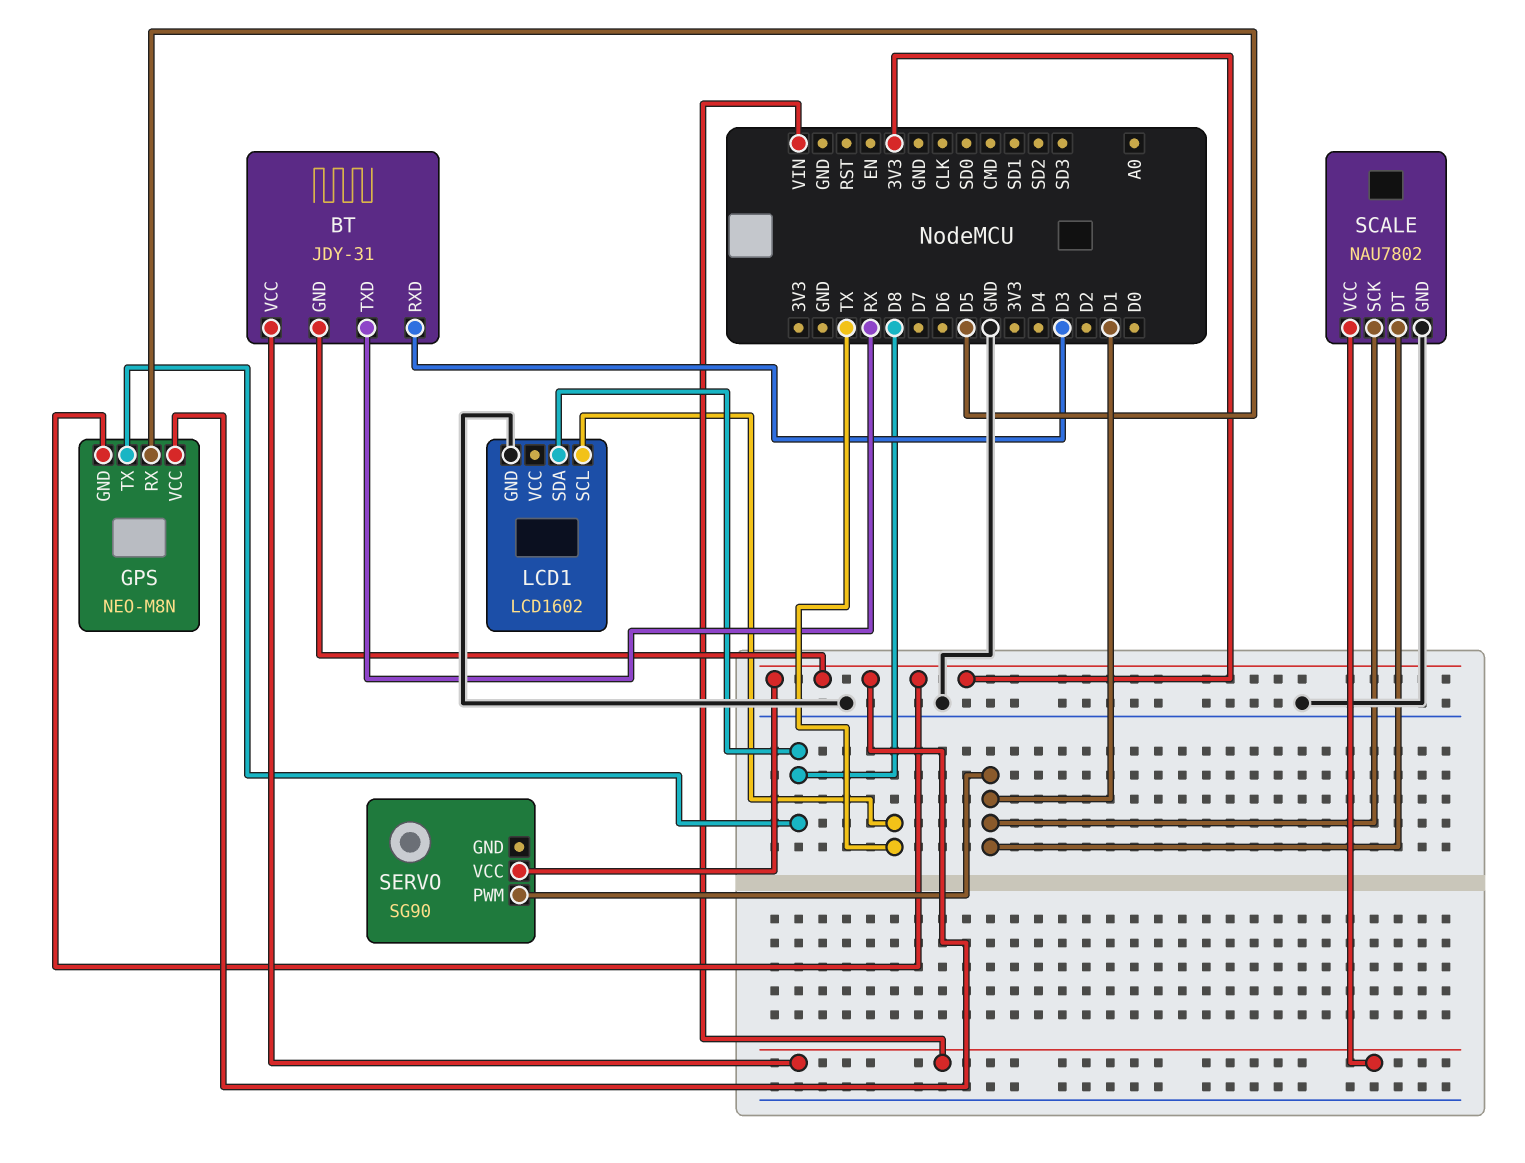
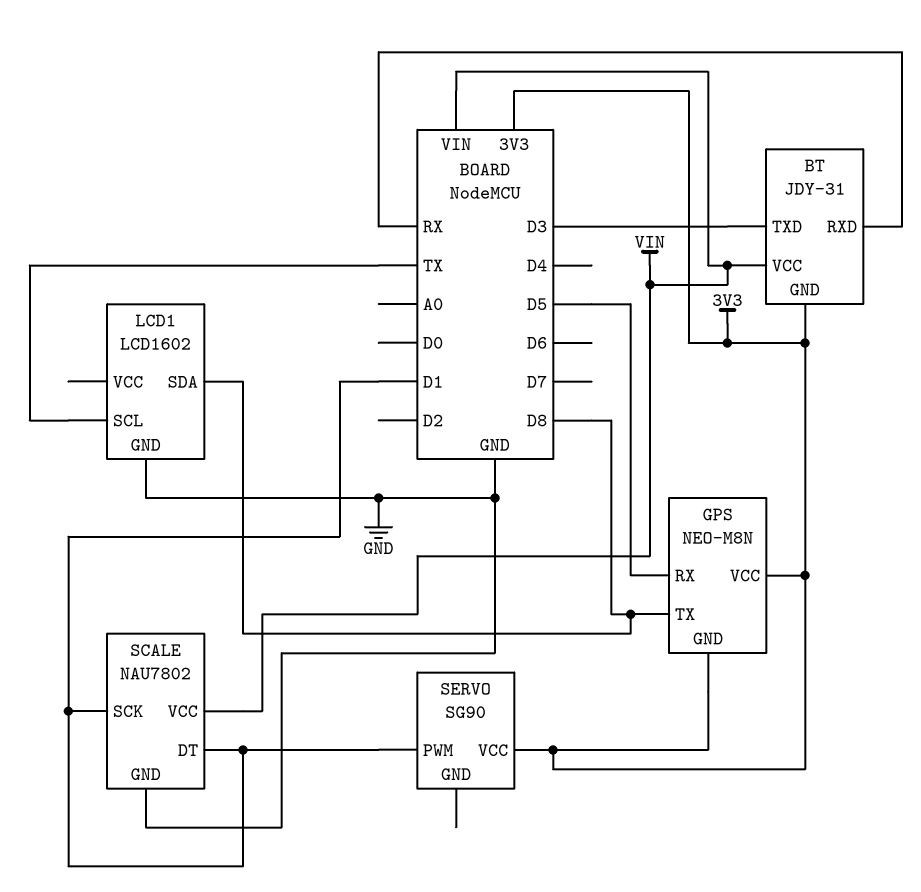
BT pin RXD: D3 -> RX
BT pin TXD: RX -> D3

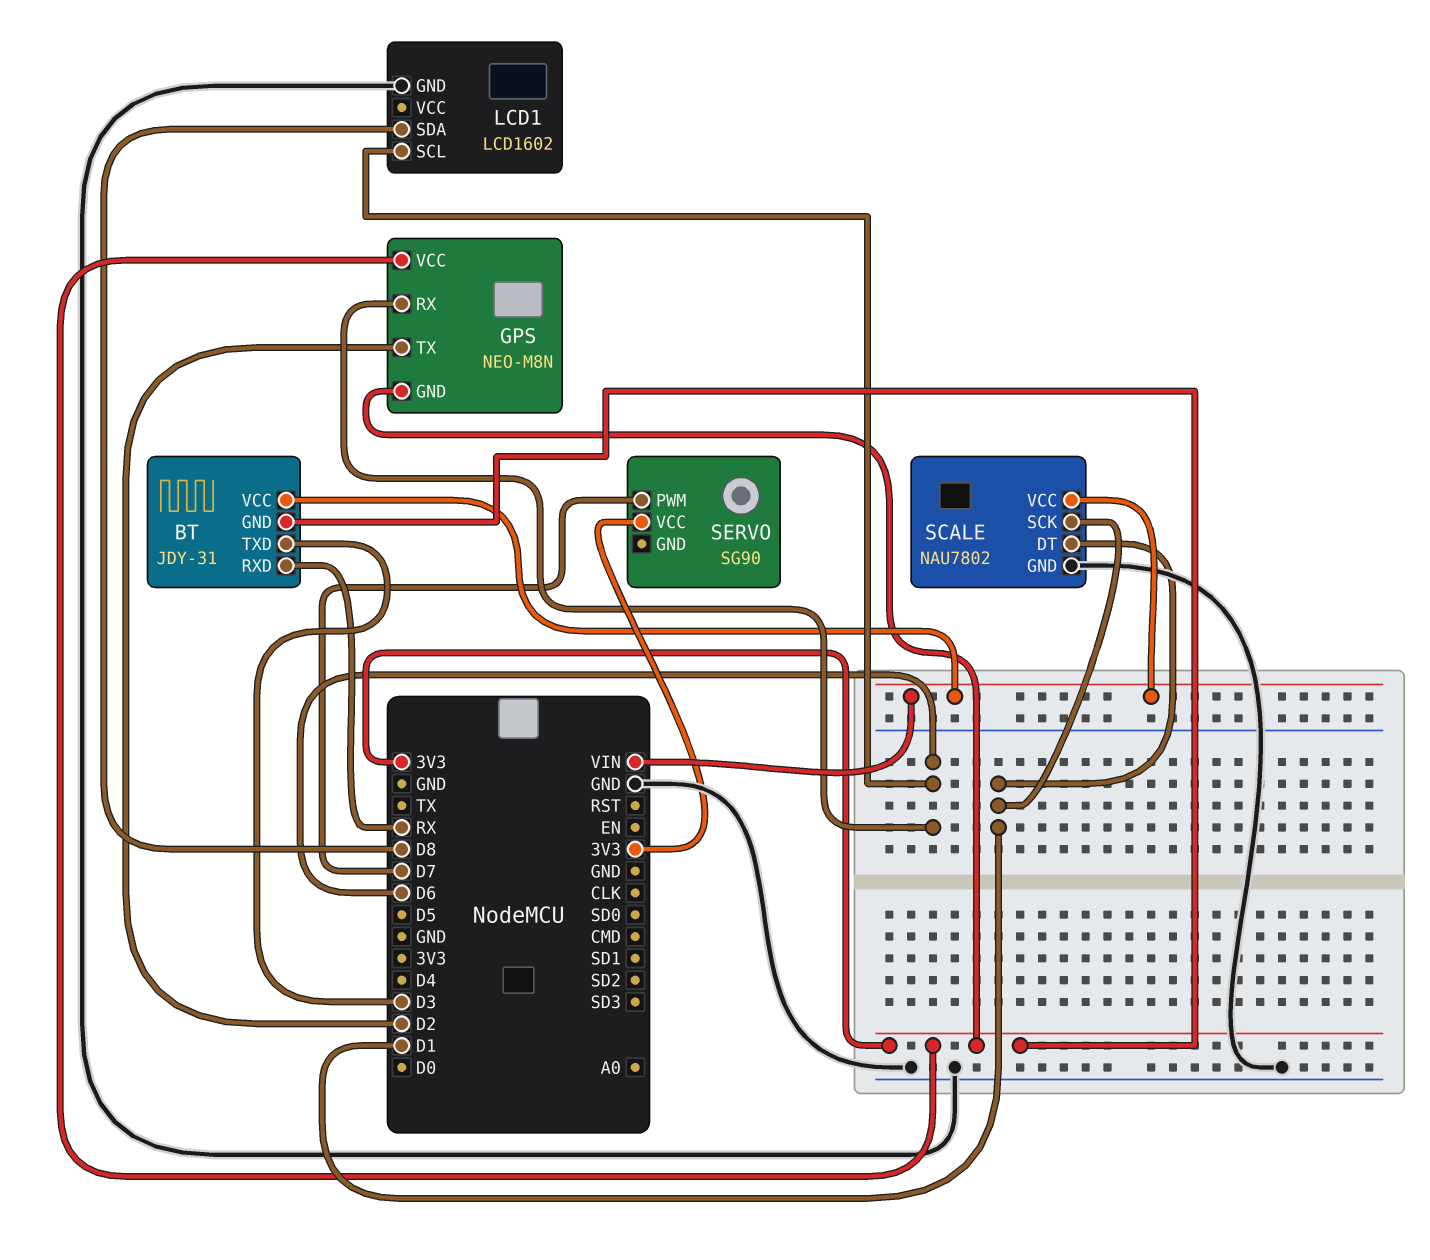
GPS pin RX: D5 -> D6
GPS pin TX: D8 -> D2
LCD1 pin SCL: TX -> D6
SERVO pin PWM: D1 -> D7

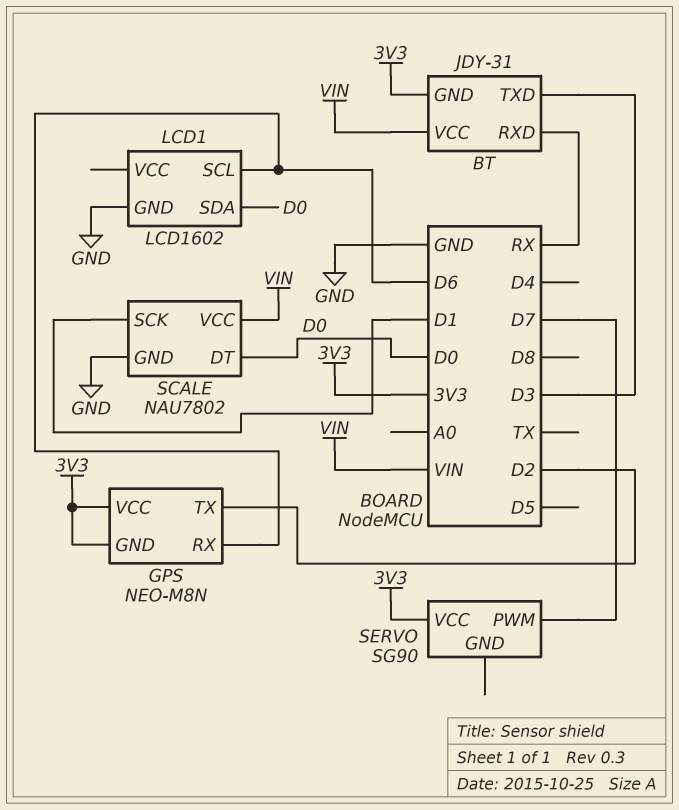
LCD1 pin SDA: D8 -> D0
SCALE pin DT: D1 -> D0

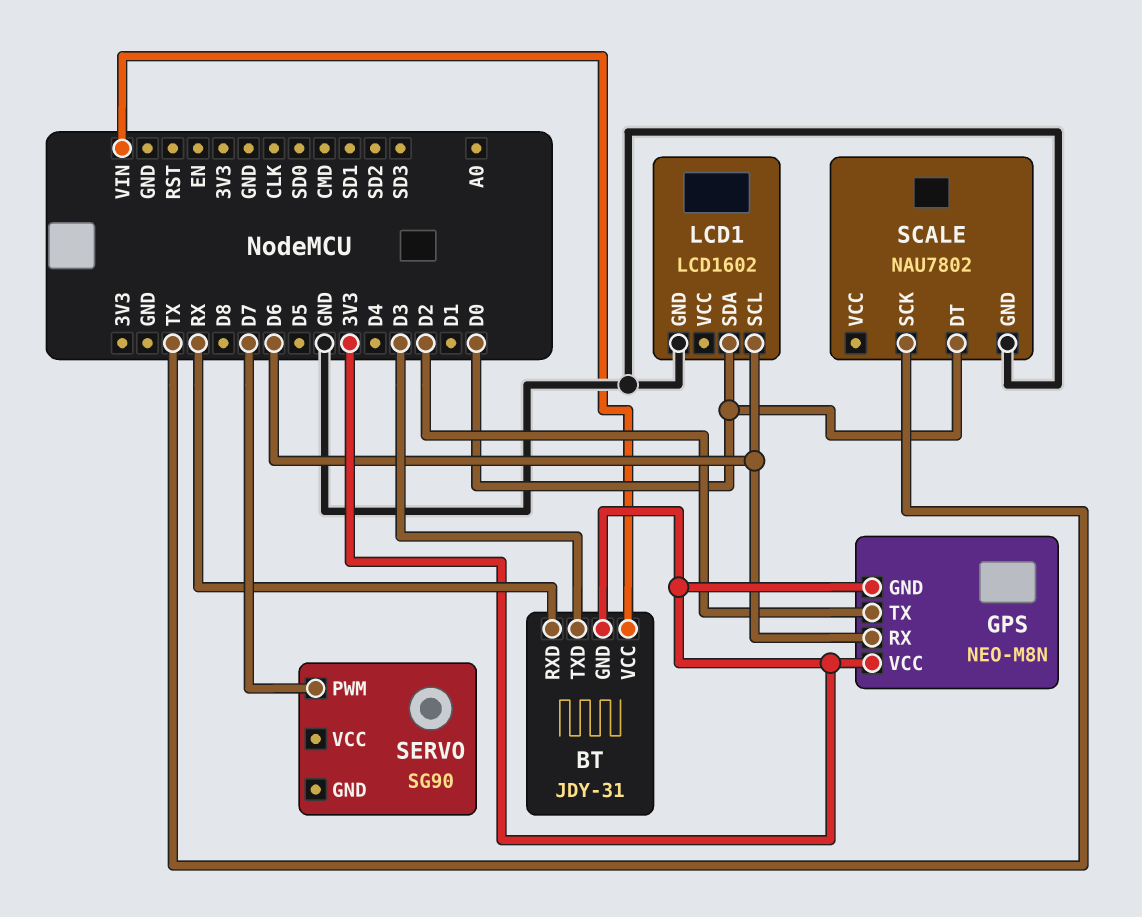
SCALE pin SCK: D1 -> TX
SCALE pin VCC: VIN -> none
SERVO pin VCC: 3V3 -> none

